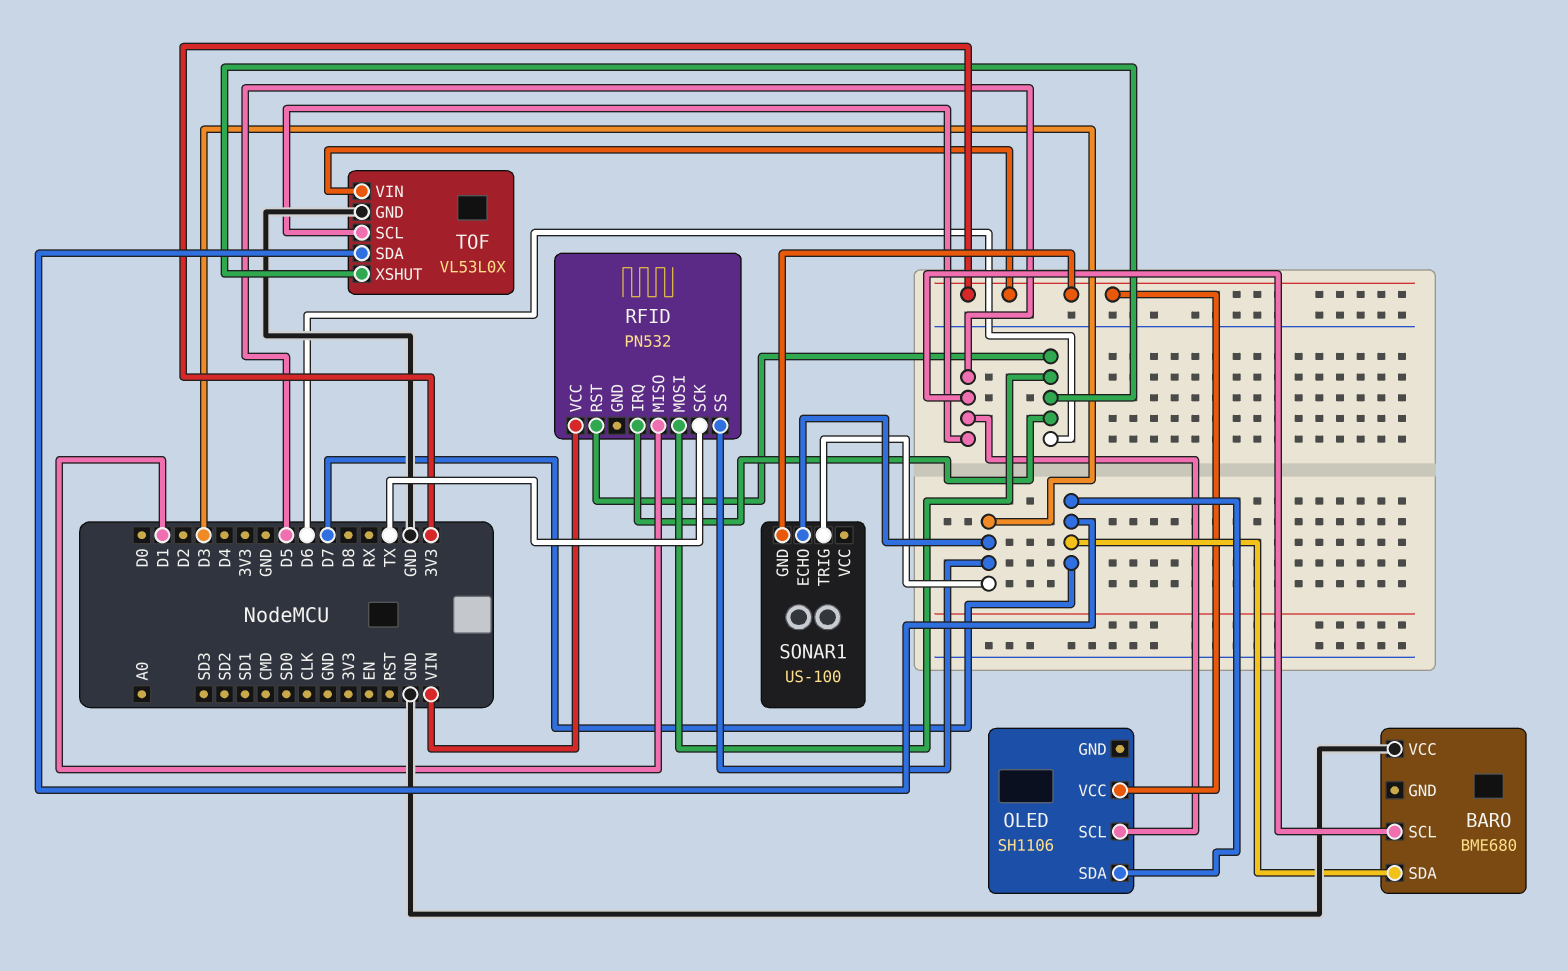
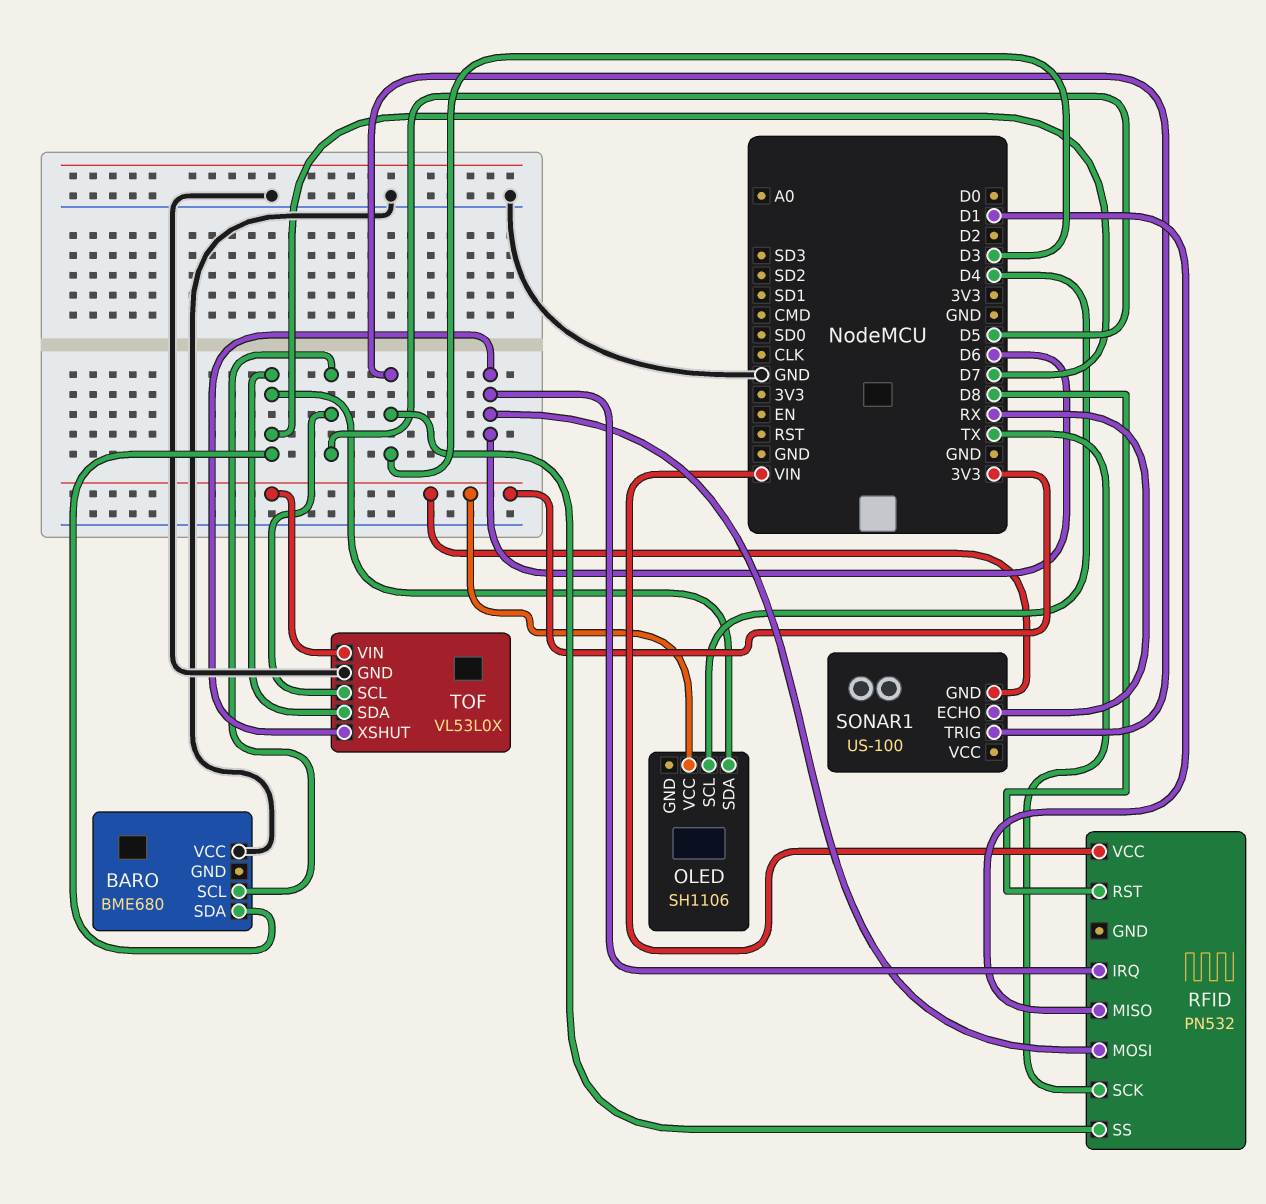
OLED pin SCL: D5 -> D4
RFID pin RST: D6 -> D8
SONAR1 pin ECHO: D3 -> RX

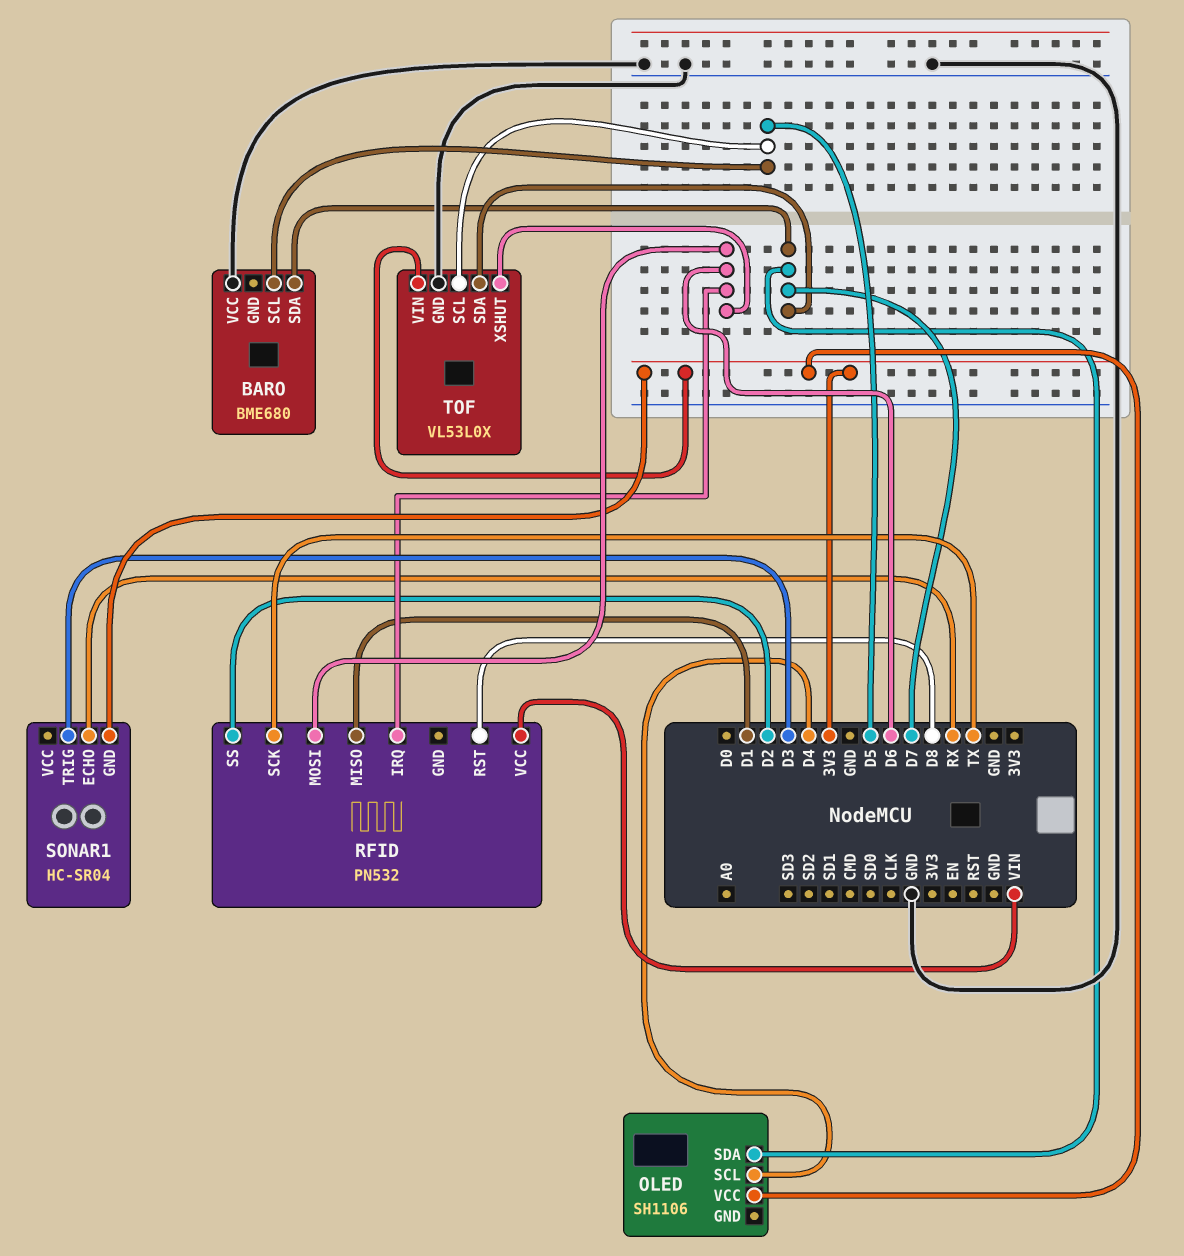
RFID pin SS: D3 -> D2
SONAR1: US-100 -> HC-SR04

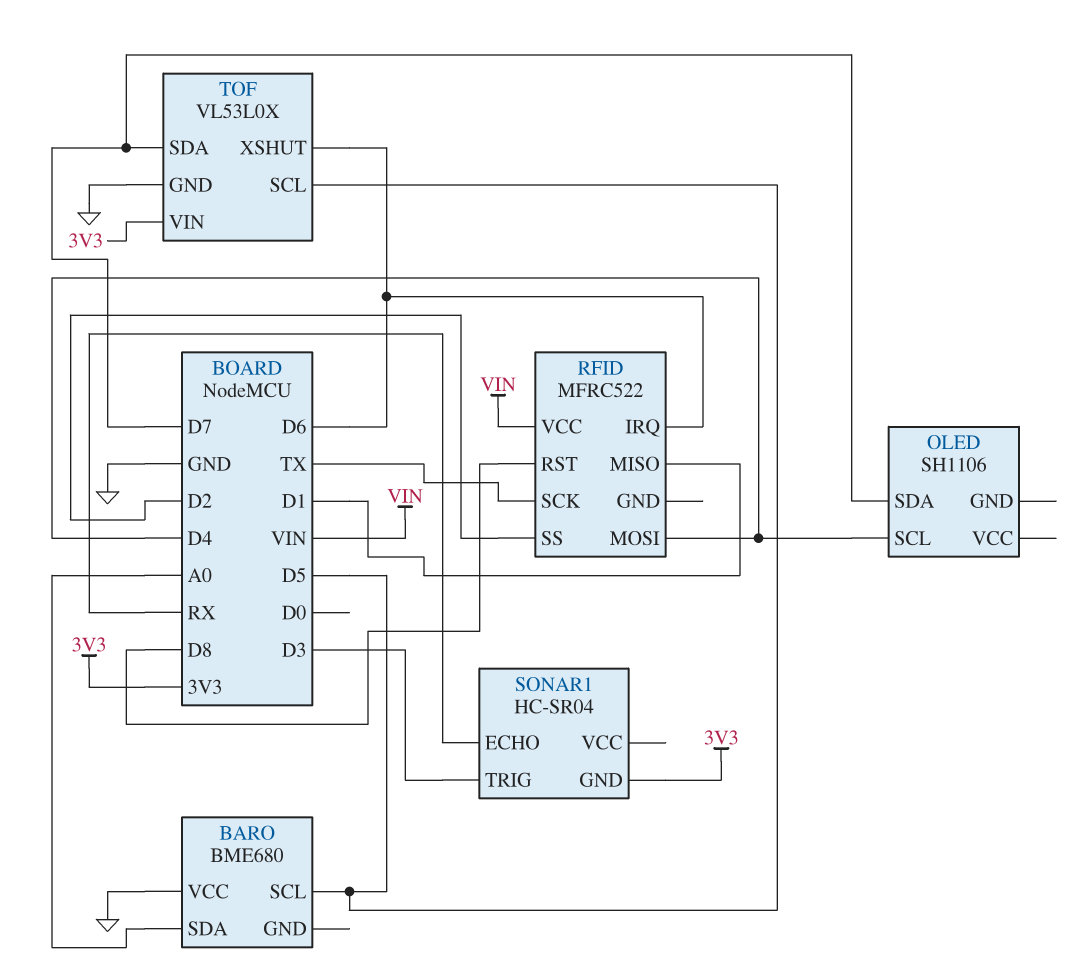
BARO pin SDA: D7 -> A0
OLED pin VCC: 3V3 -> none
RFID: PN532 -> MFRC522
RFID pin MOSI: D6 -> D4

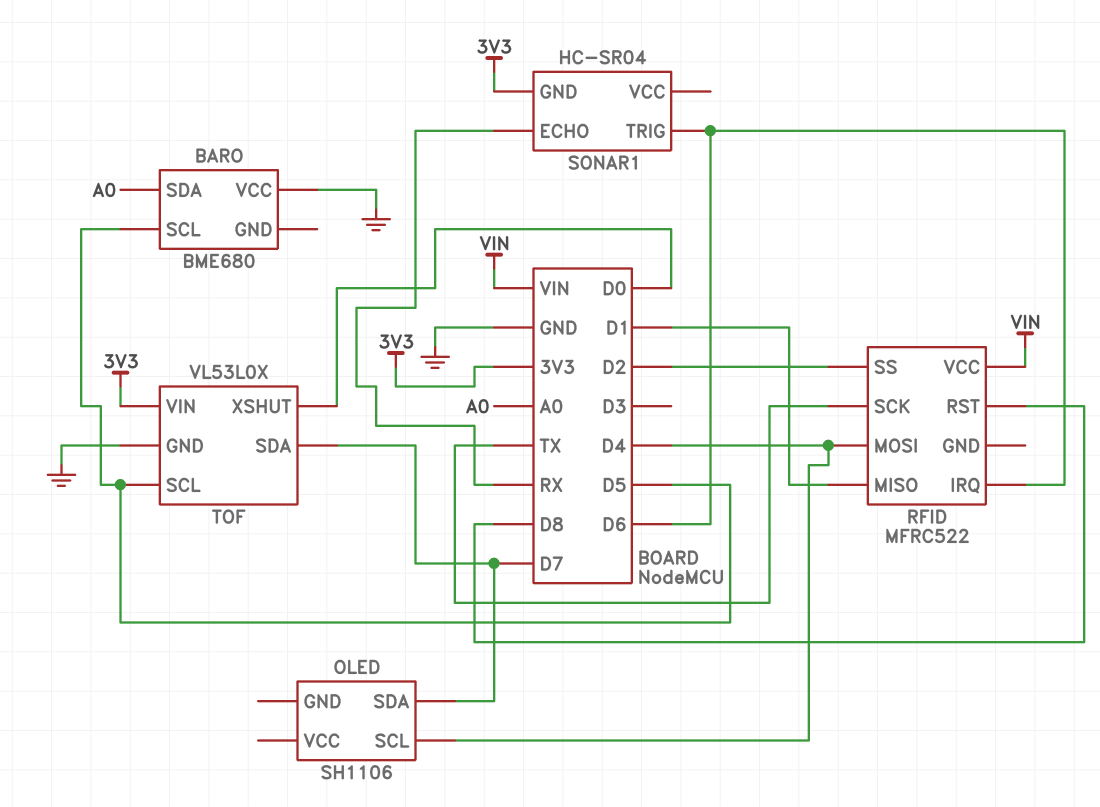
SONAR1 pin TRIG: D3 -> D6
TOF pin XSHUT: D6 -> D0

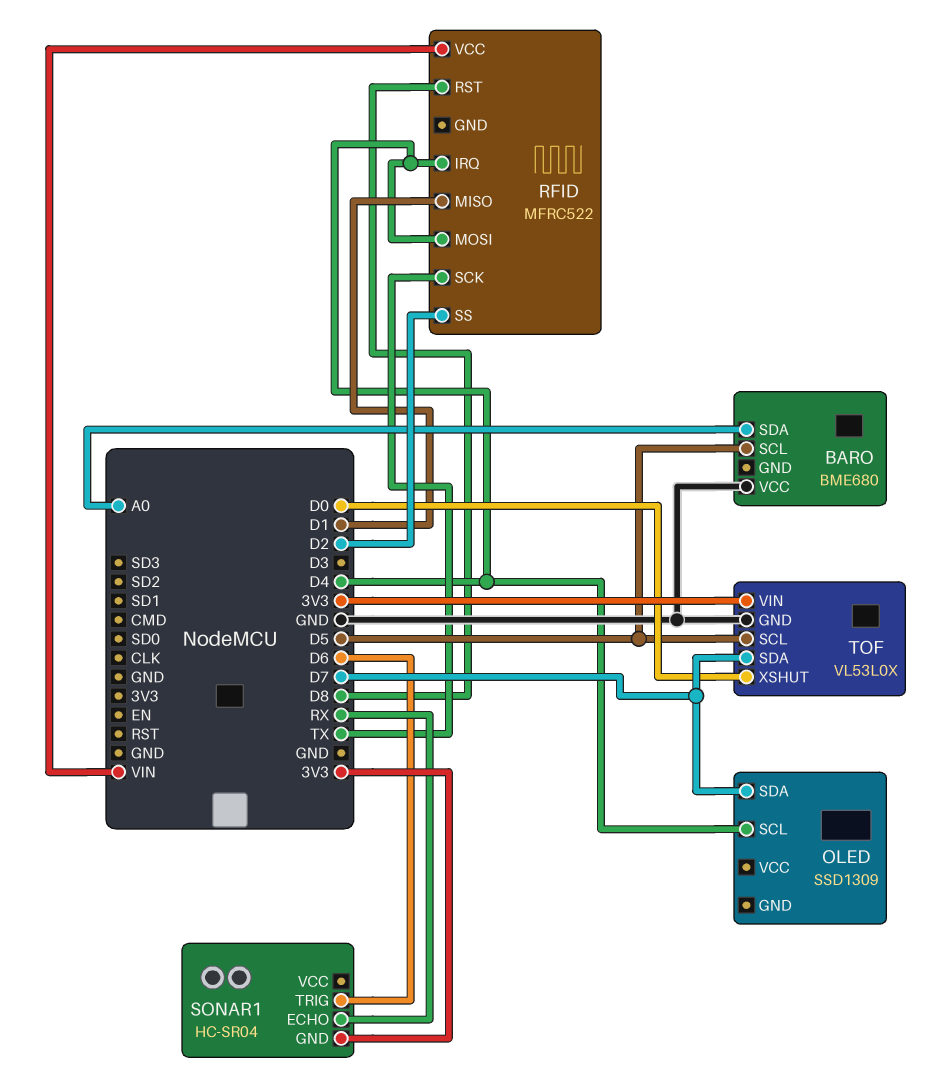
OLED: SH1106 -> SSD1309
RFID pin IRQ: D6 -> D4

